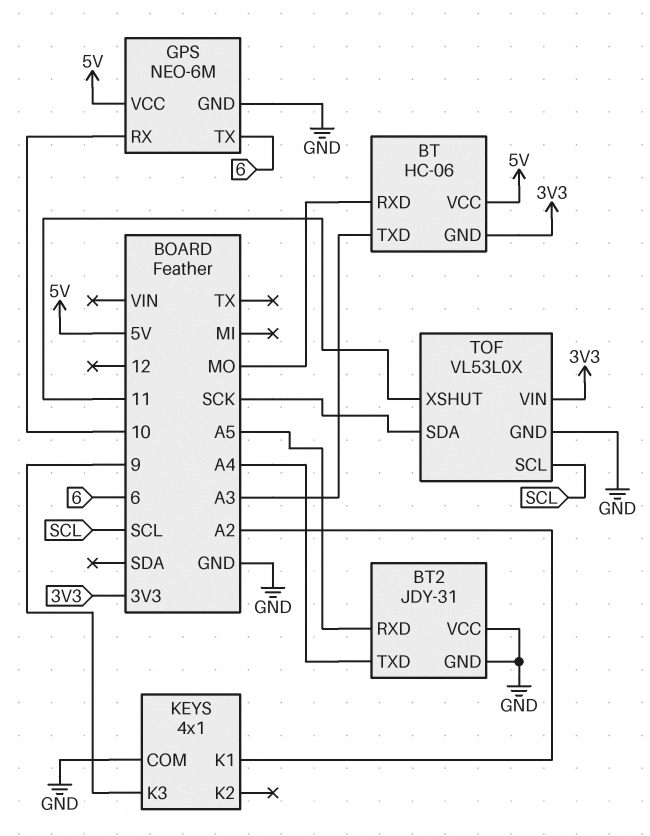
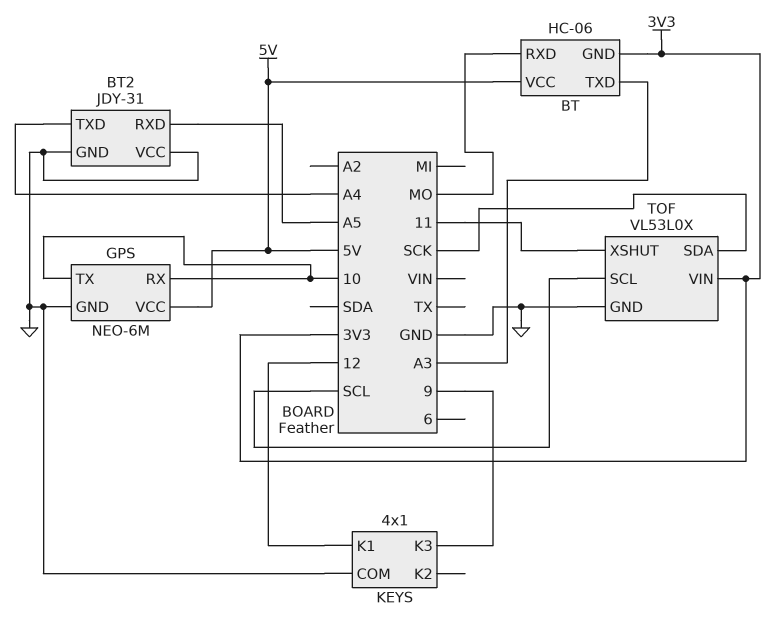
GPS pin TX: 6 -> 10
KEYS pin K1: A2 -> 12

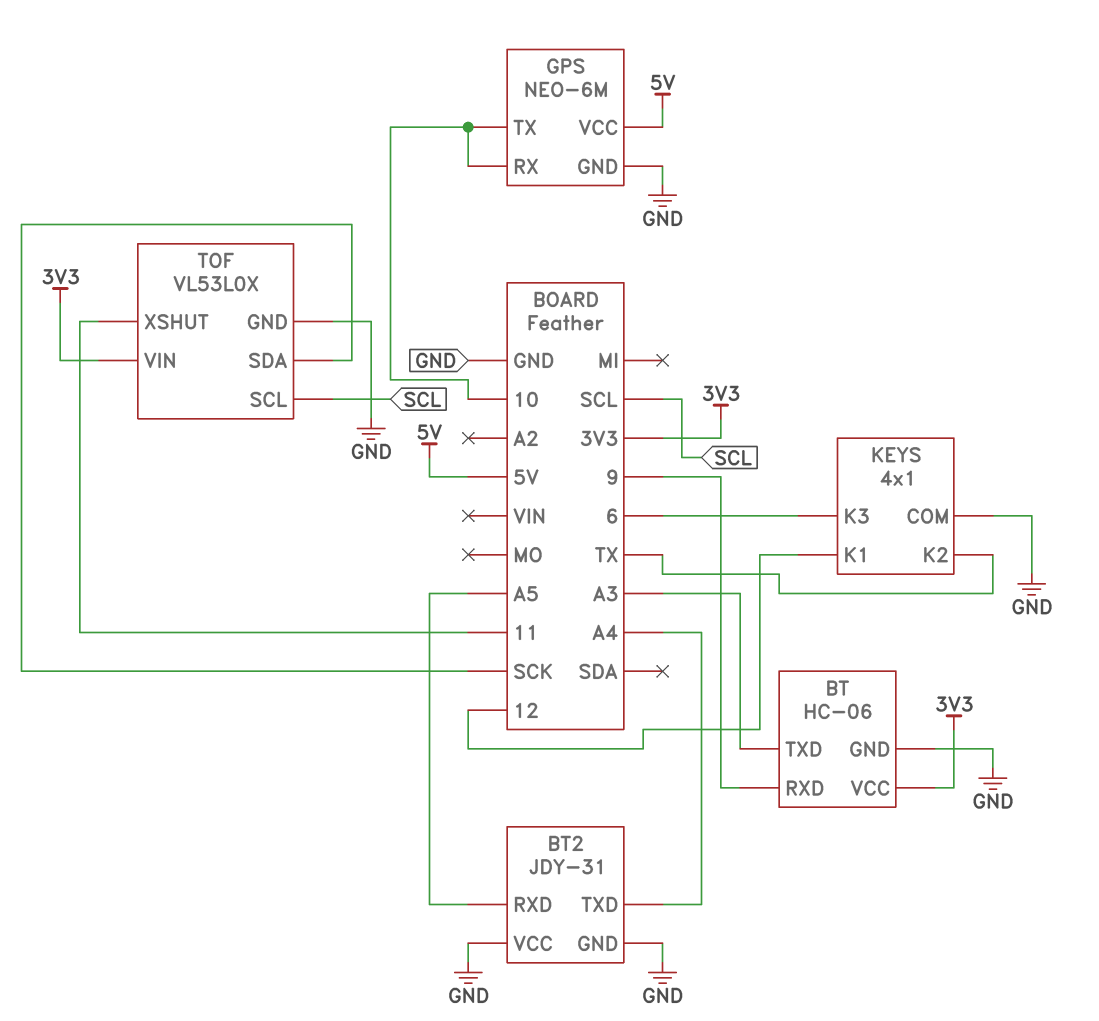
BT pin GND: 3V3 -> GND
BT pin RXD: MO -> 9
BT pin VCC: 5V -> 3V3
KEYS pin K2: none -> TX
KEYS pin K3: 9 -> 6

